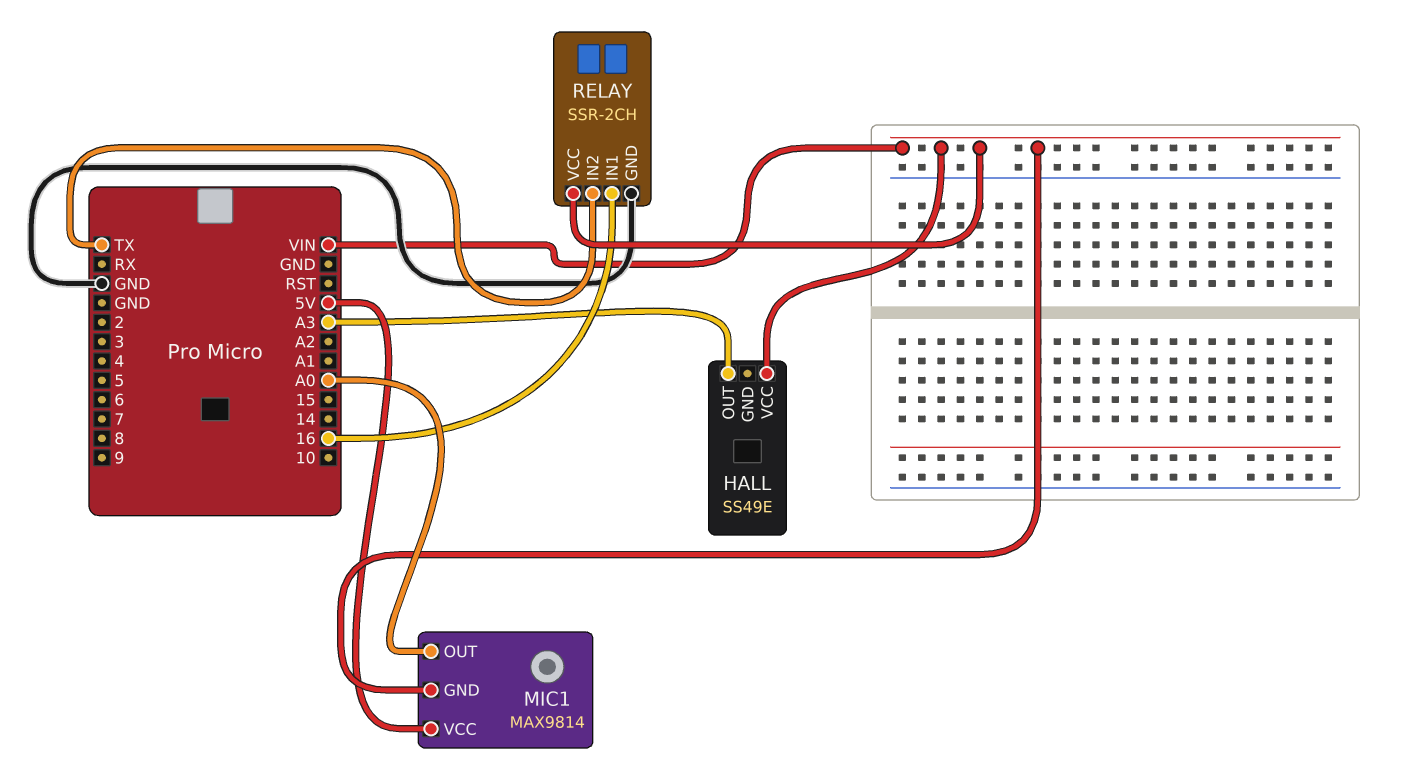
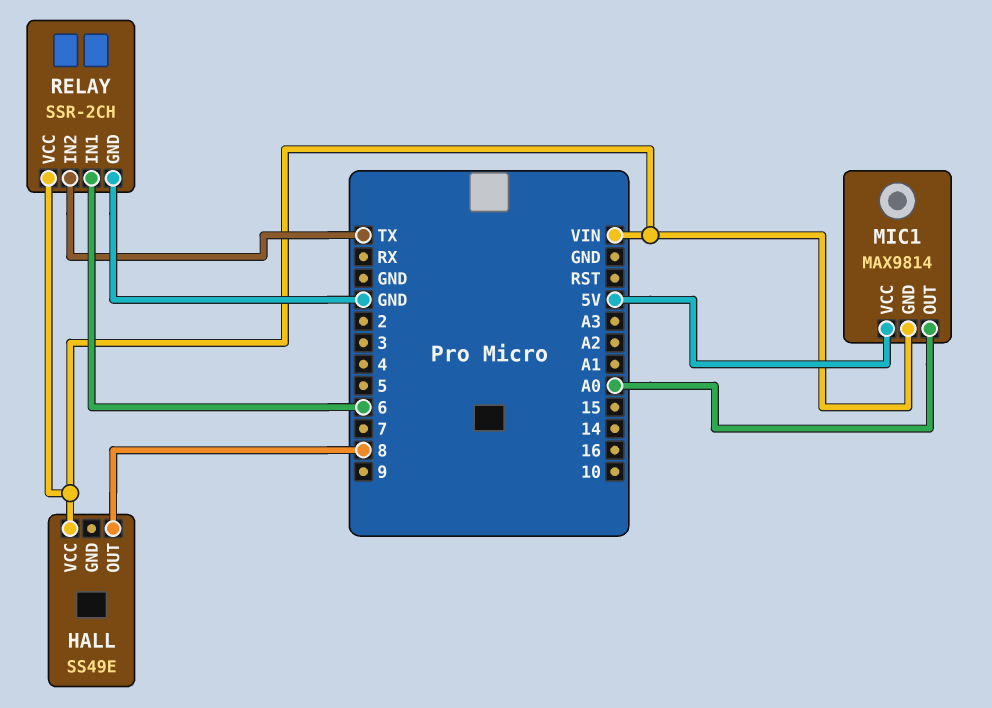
HALL pin OUT: A3 -> 8
RELAY pin IN1: 16 -> 6

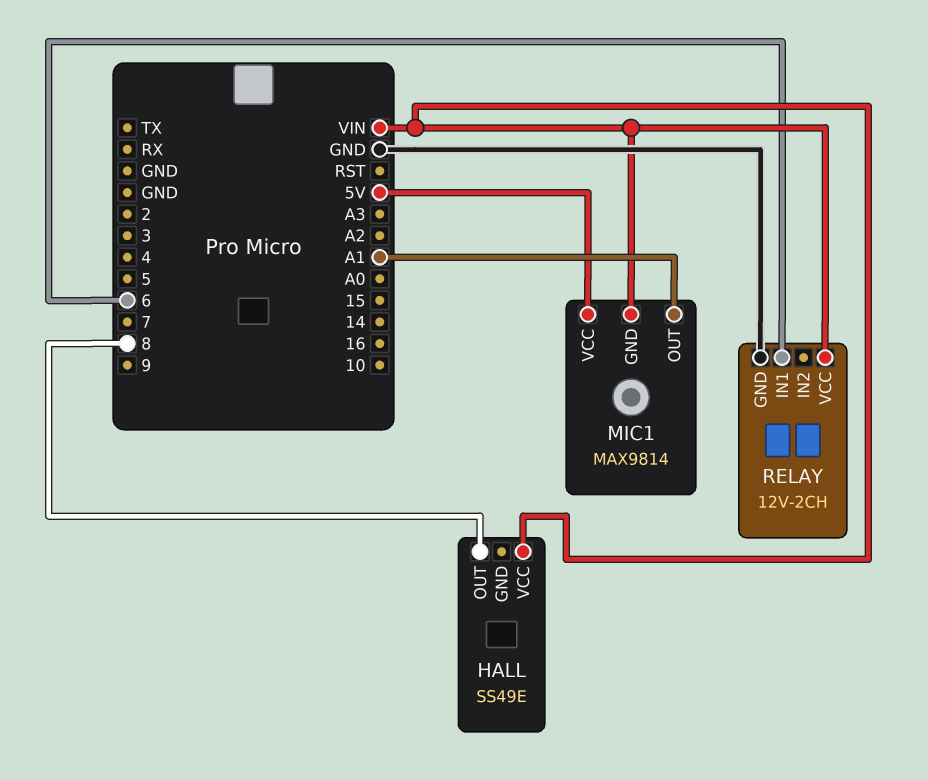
MIC1 pin OUT: A0 -> A1
RELAY: SSR-2CH -> 12V-2CH
RELAY pin IN2: TX -> none

